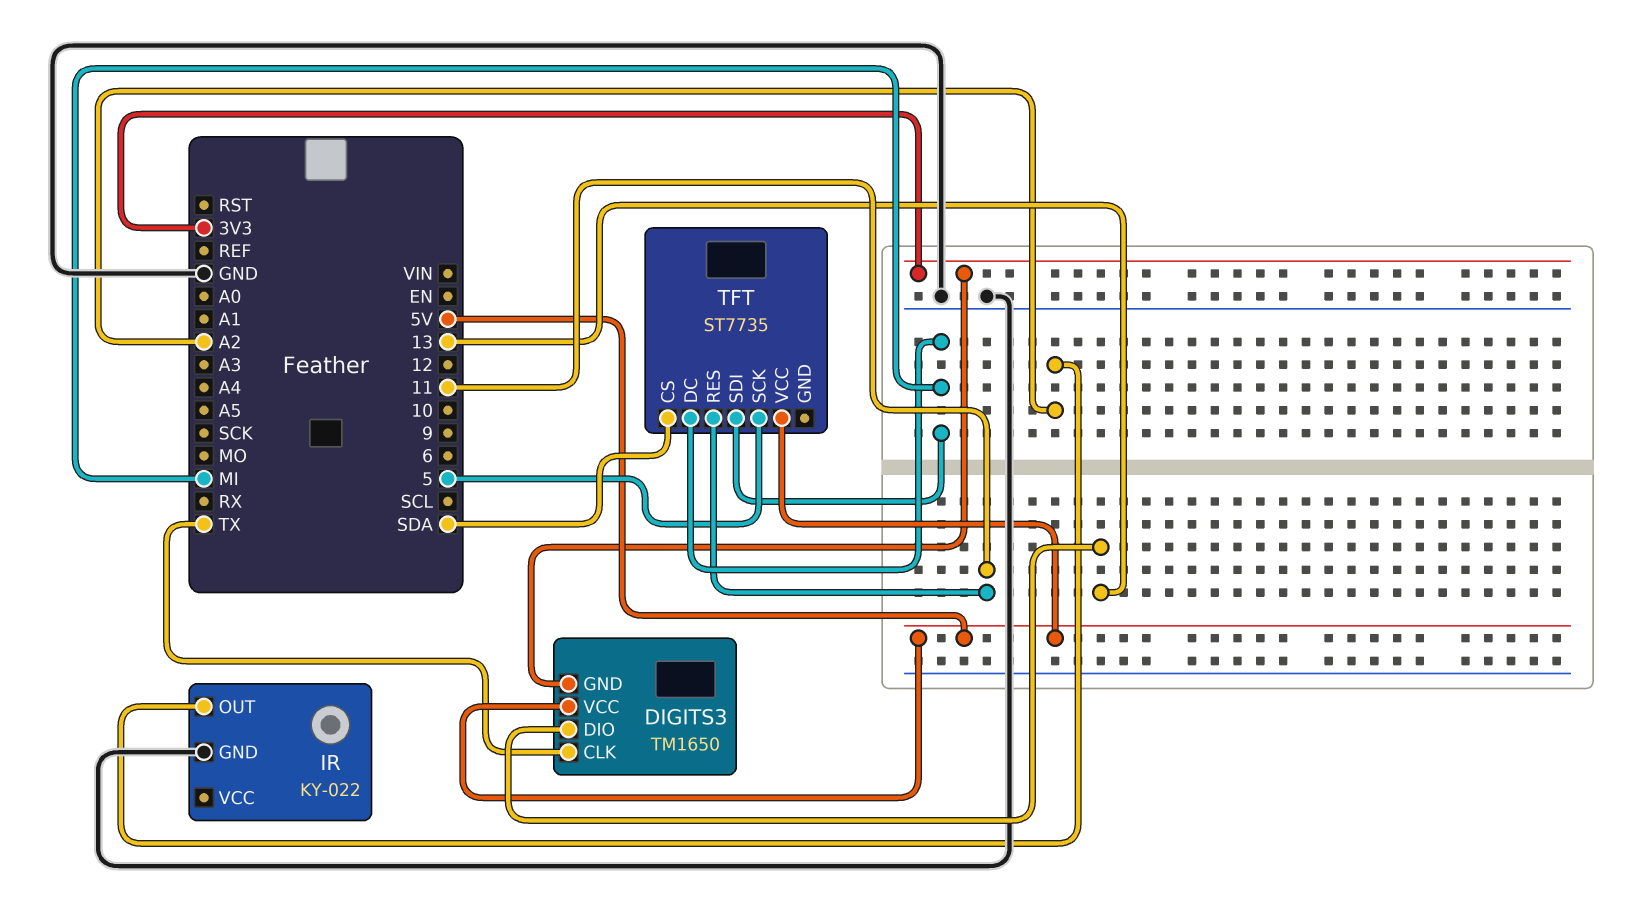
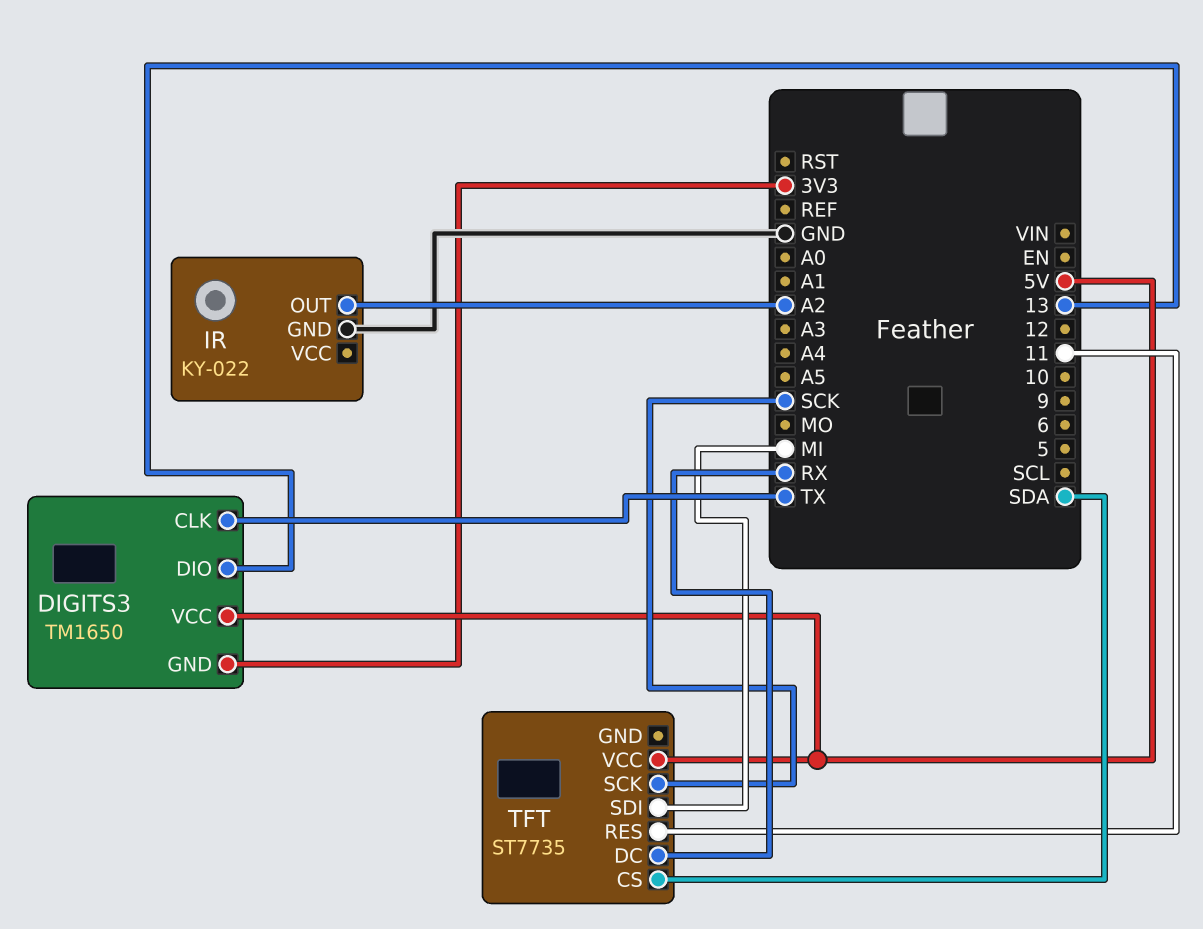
TFT pin DC: MI -> RX
TFT pin SCK: 5 -> SCK

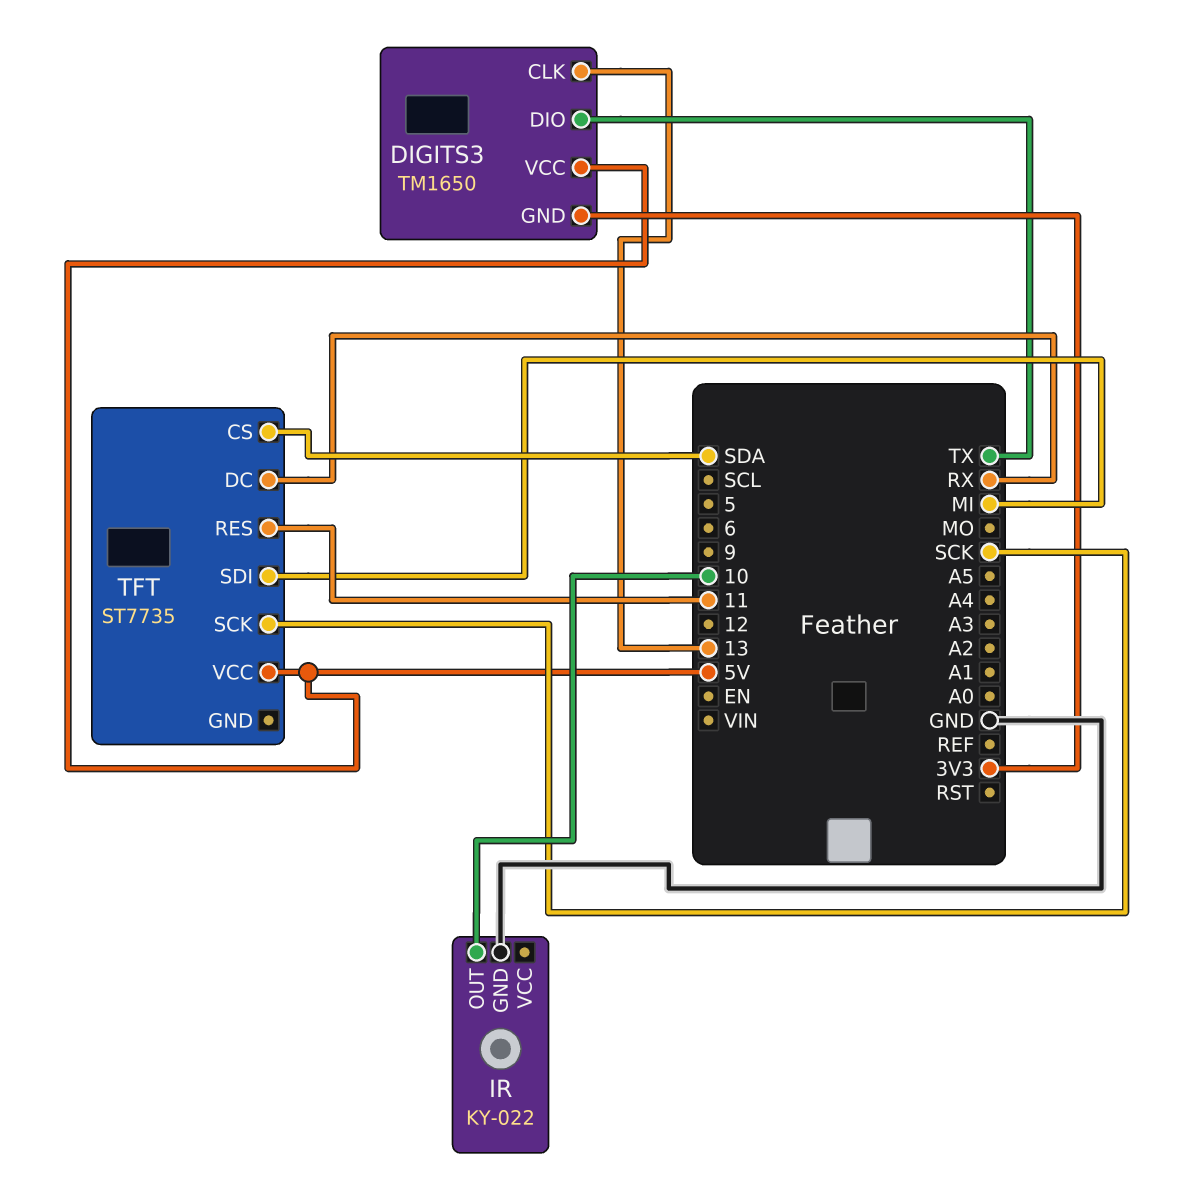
DIGITS3 pin CLK: TX -> 13
DIGITS3 pin DIO: 13 -> TX
IR pin OUT: A2 -> 10

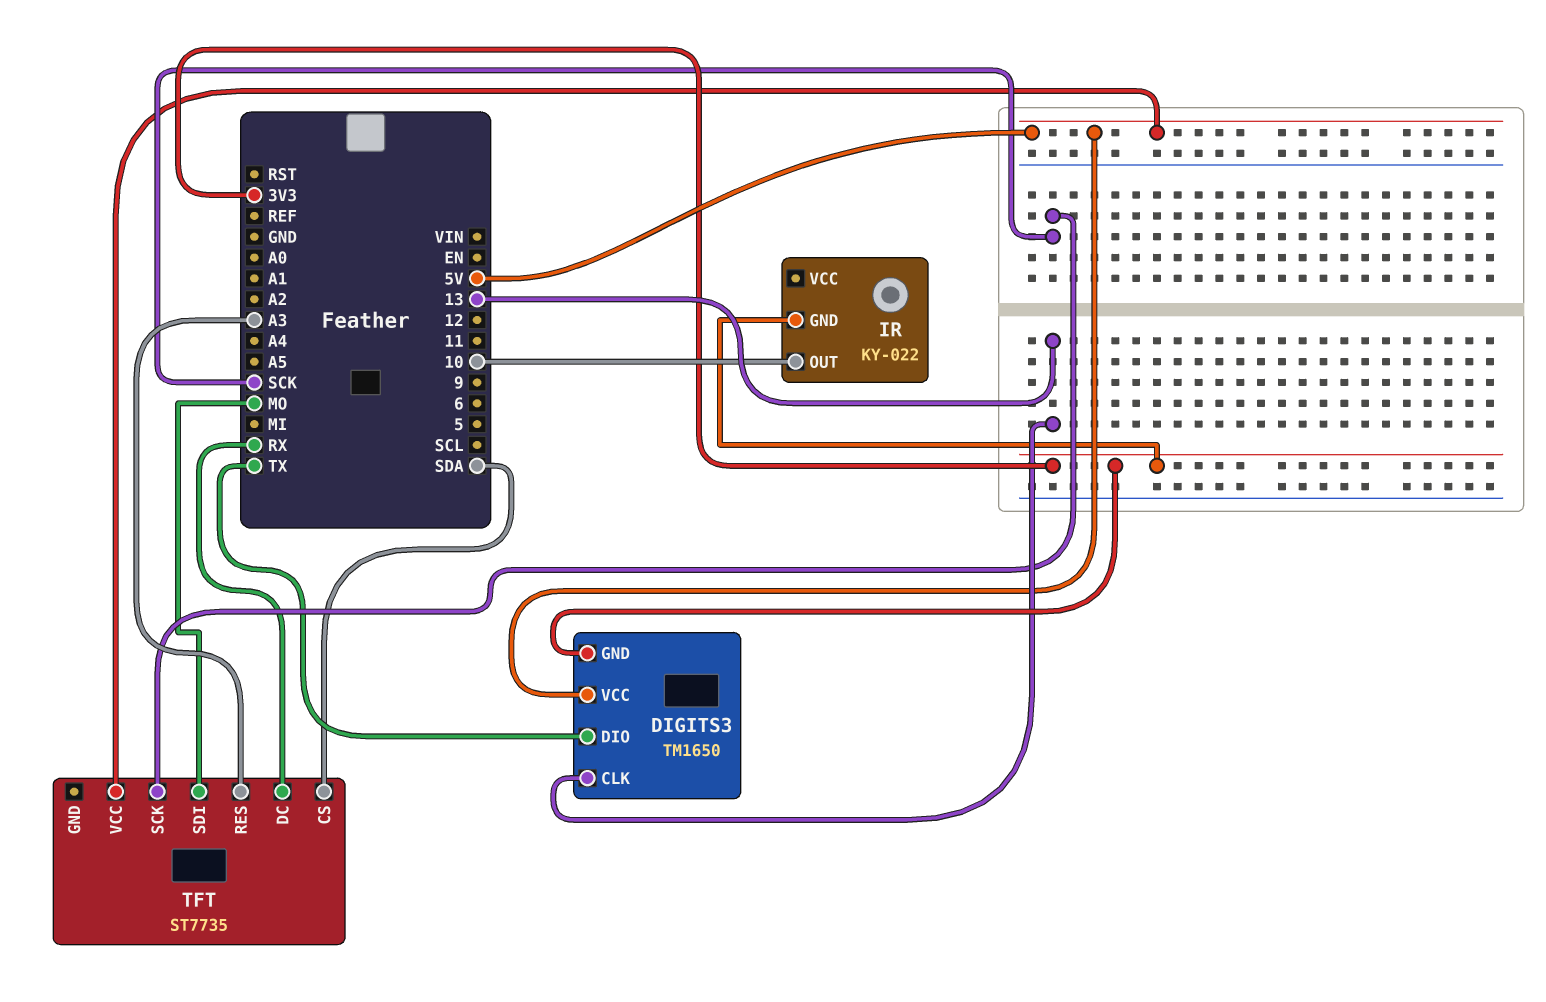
IR pin GND: GND -> 3V3
TFT pin RES: 11 -> A3
TFT pin SDI: MI -> MO

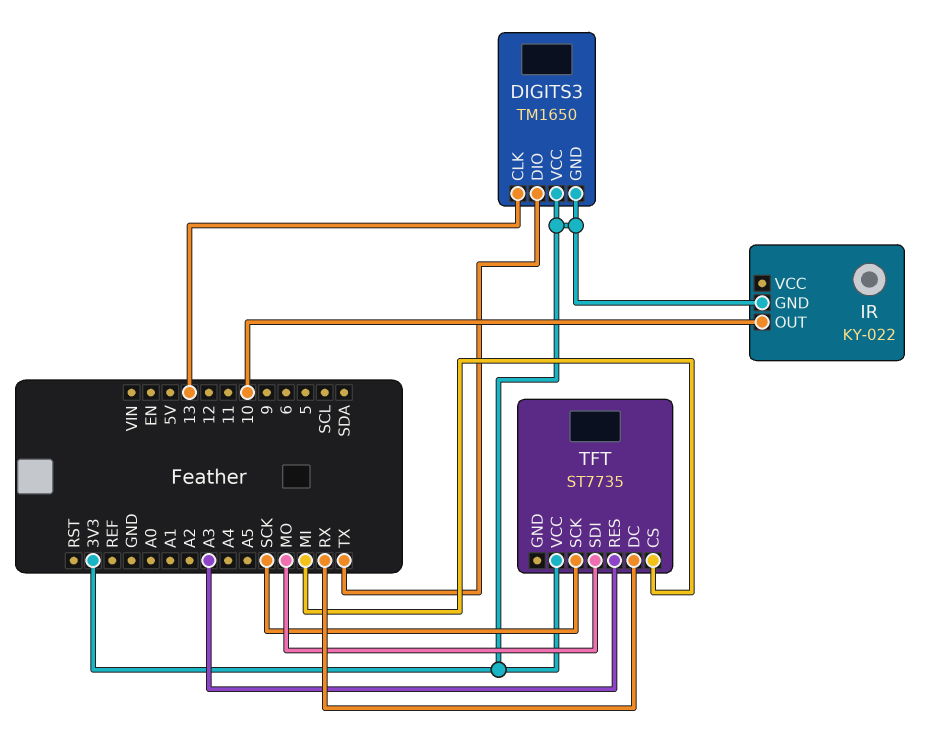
DIGITS3 pin VCC: 5V -> 3V3
TFT pin CS: SDA -> MI
TFT pin VCC: 5V -> 3V3

